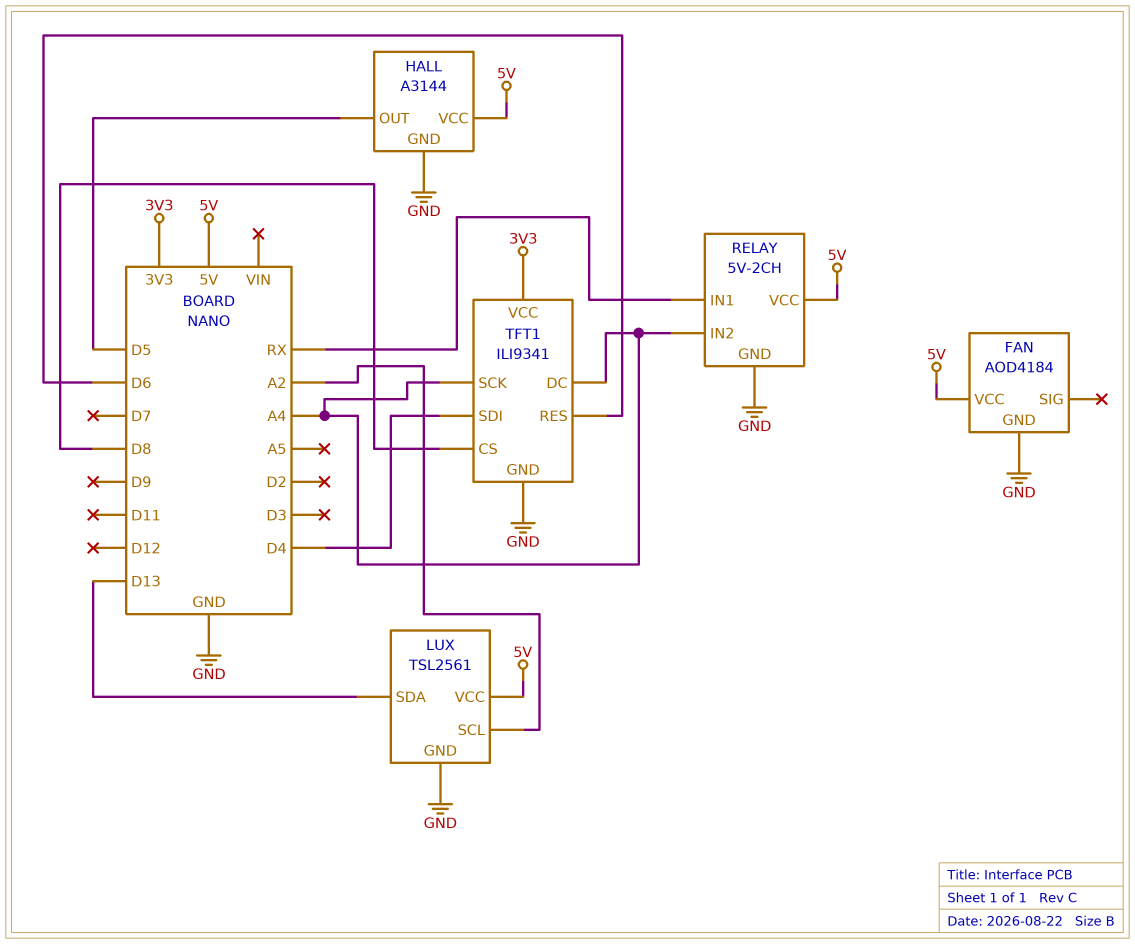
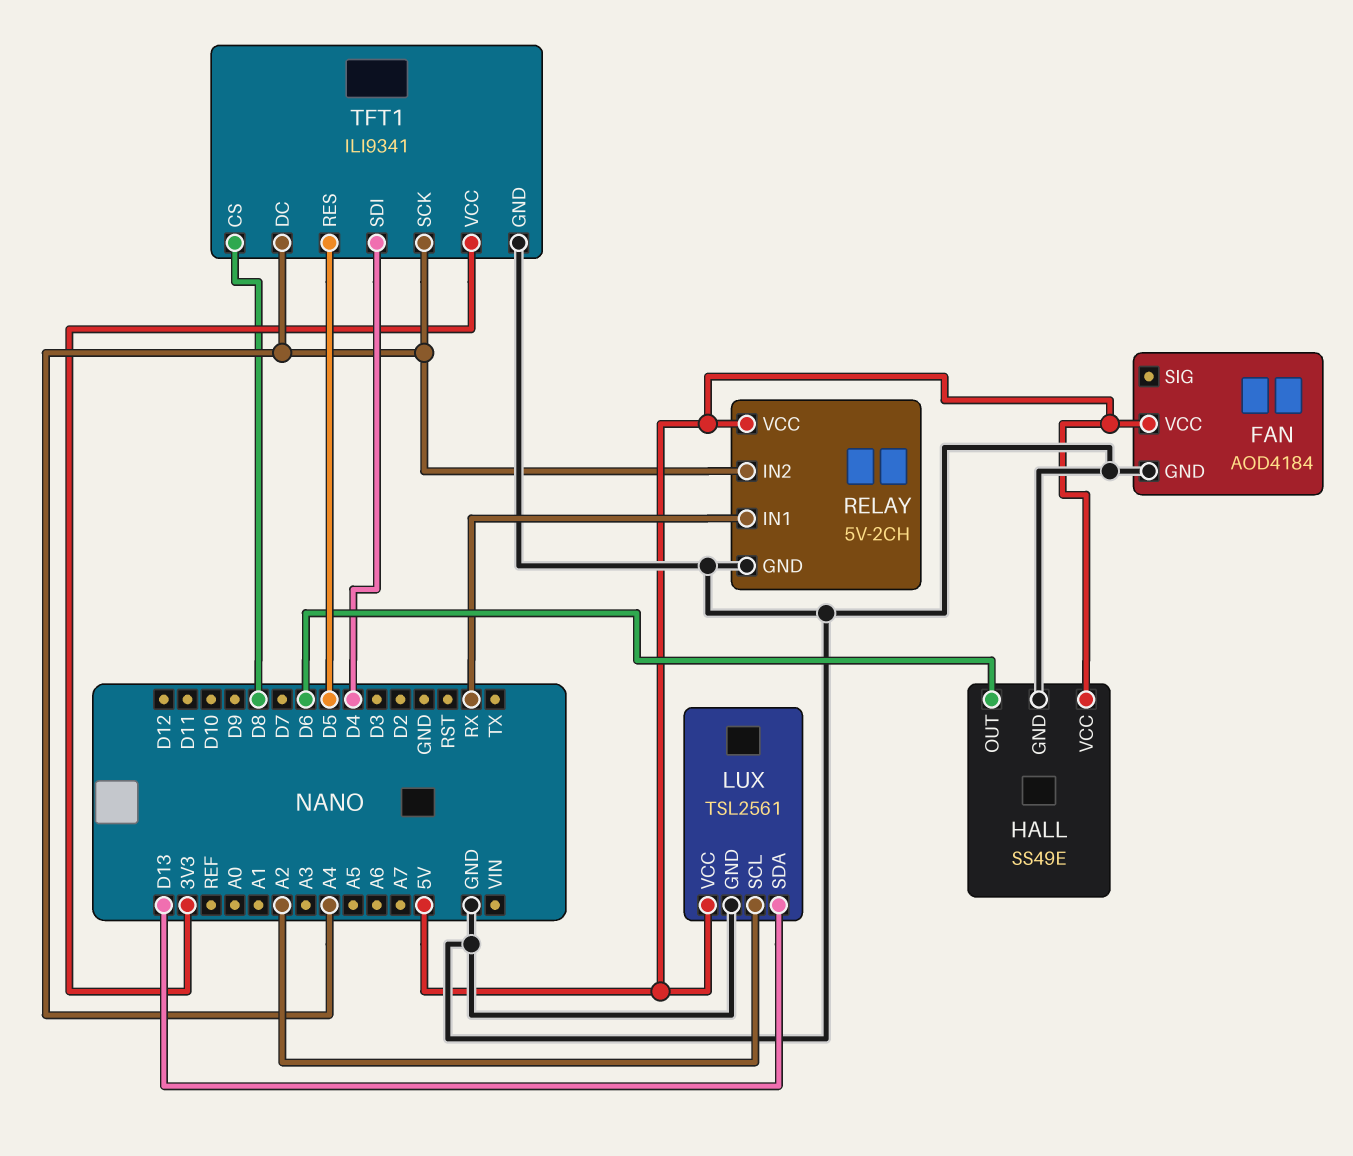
HALL: A3144 -> SS49E
HALL pin OUT: D5 -> D6
TFT1 pin RES: D6 -> D5

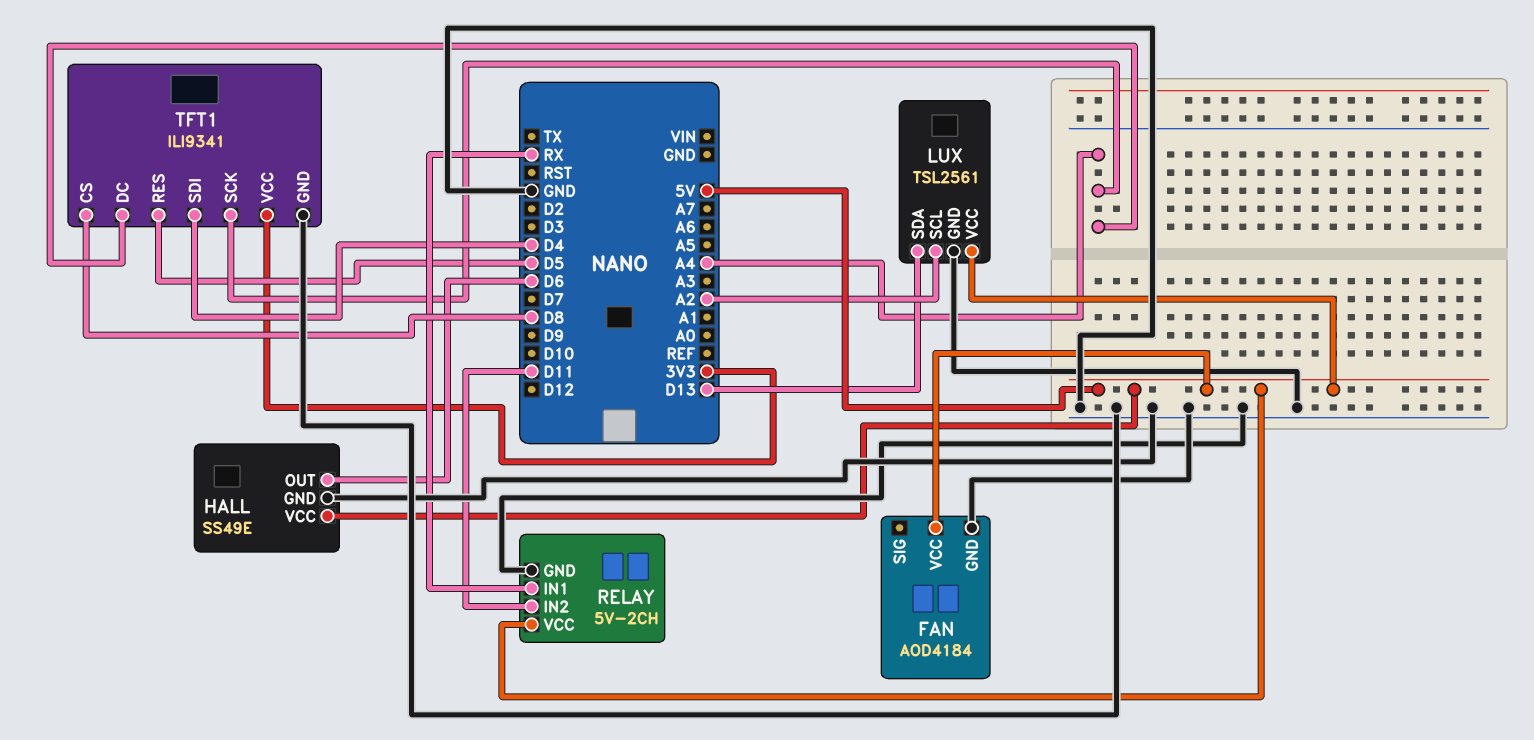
RELAY pin IN2: A4 -> D11

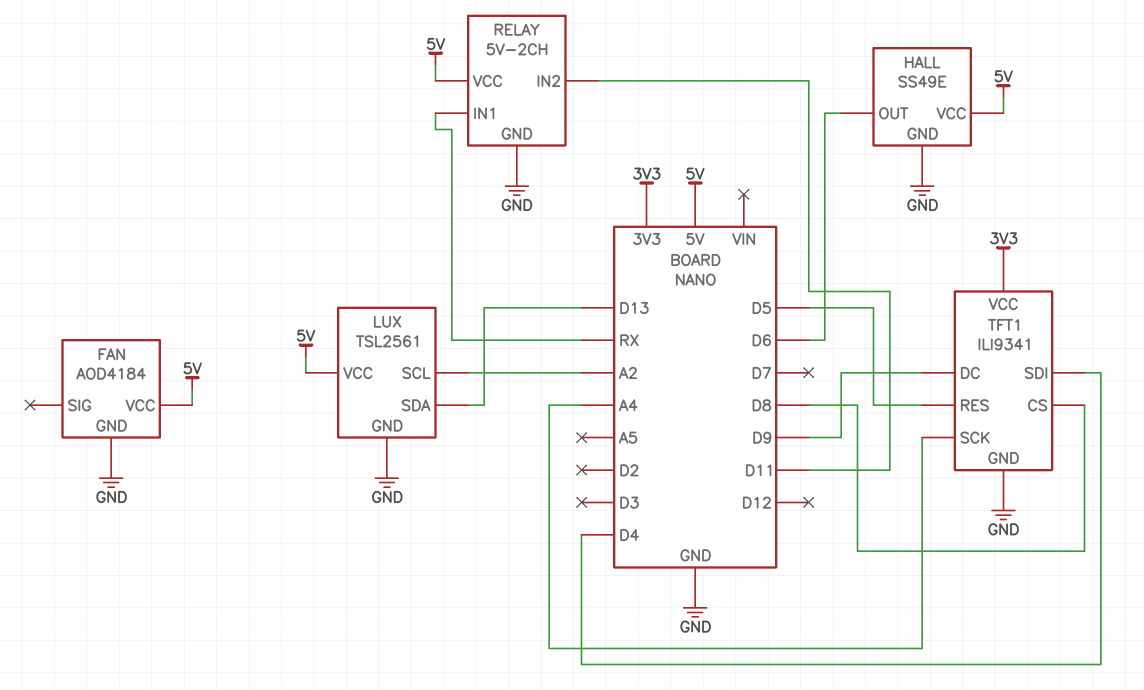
TFT1 pin DC: A4 -> D9

